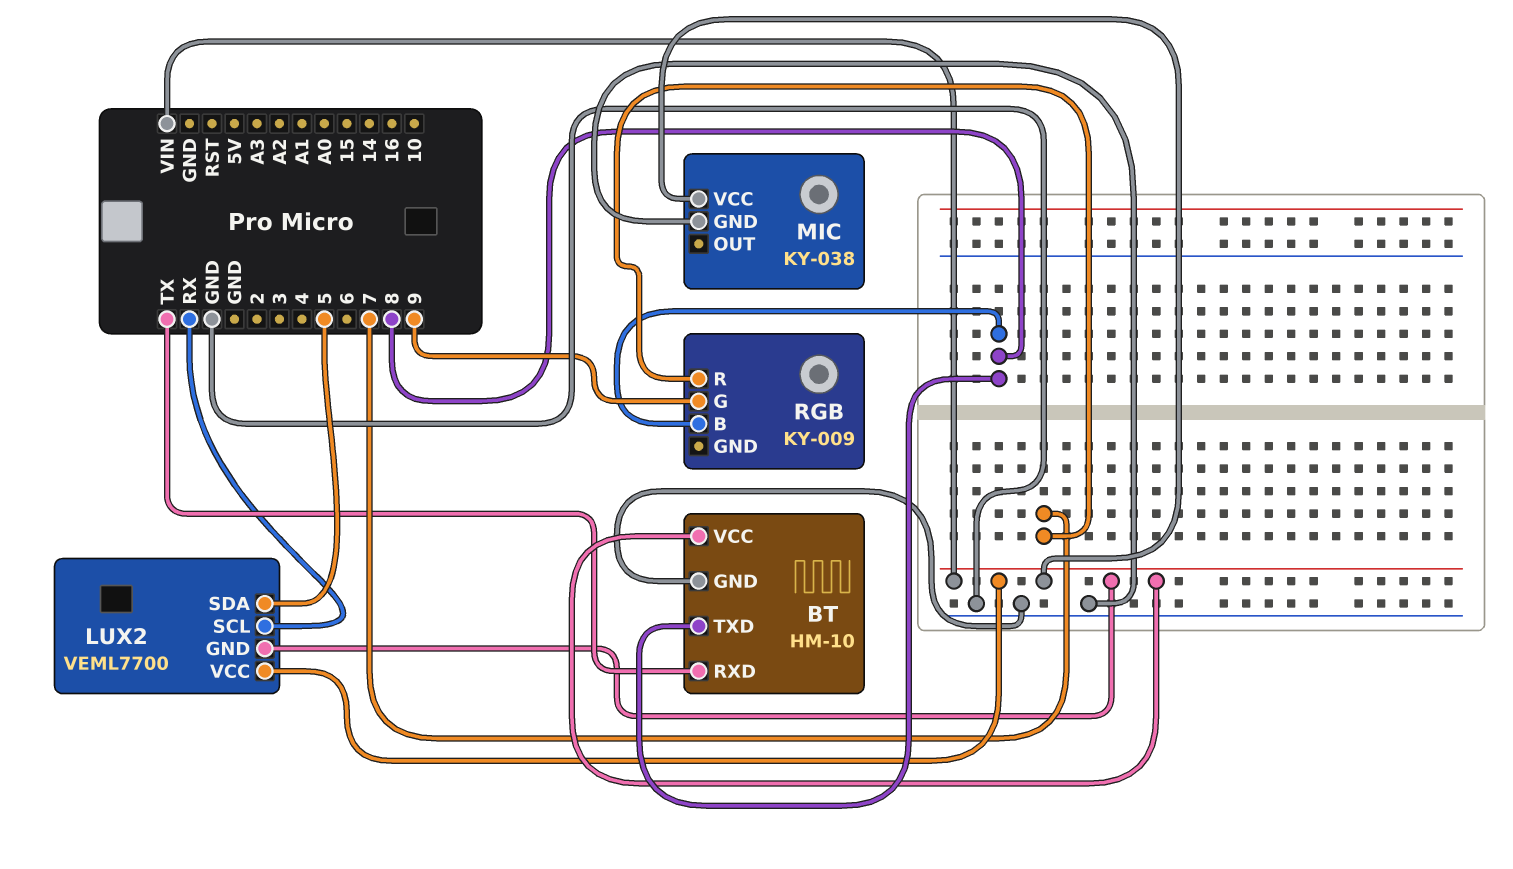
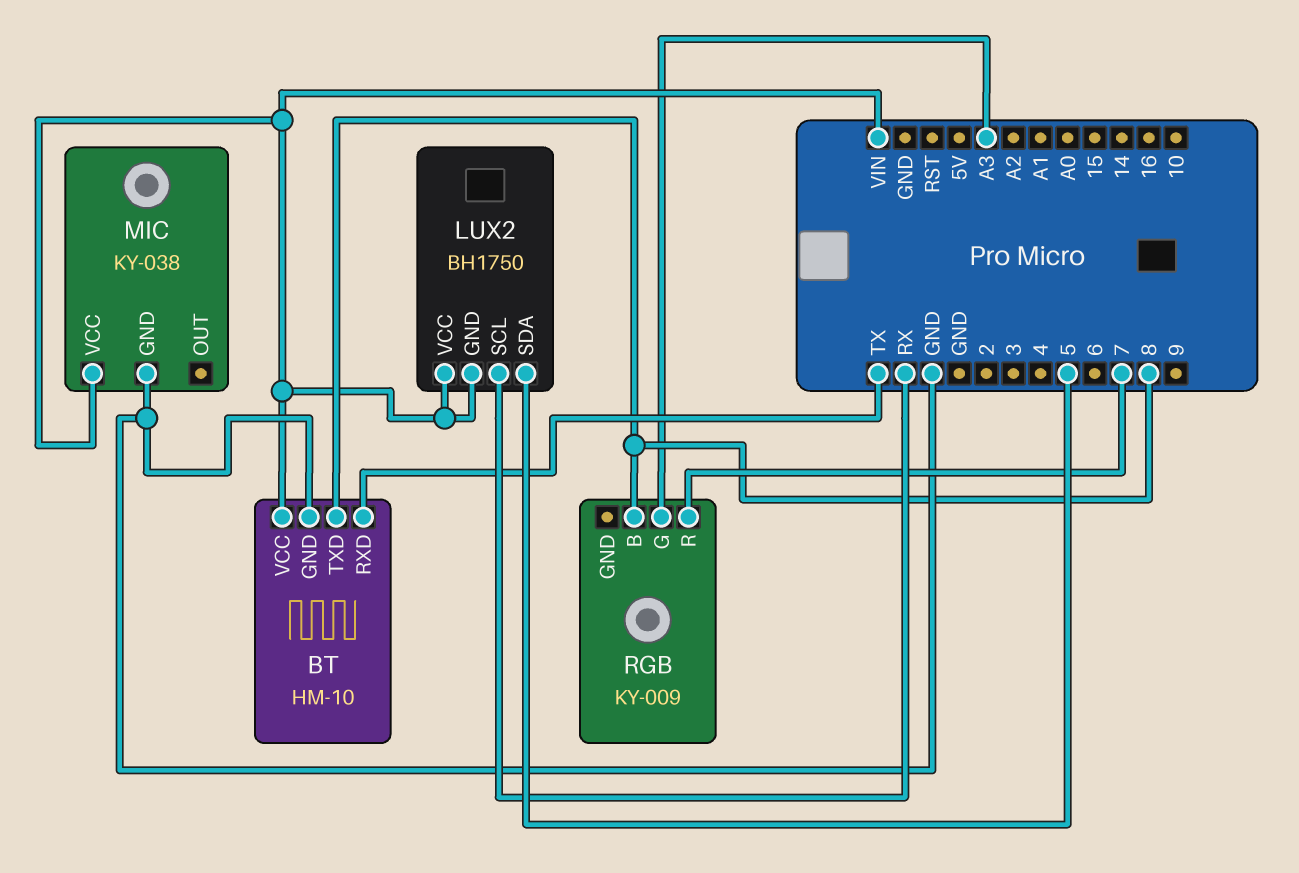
LUX2: VEML7700 -> BH1750
RGB pin G: 9 -> A3

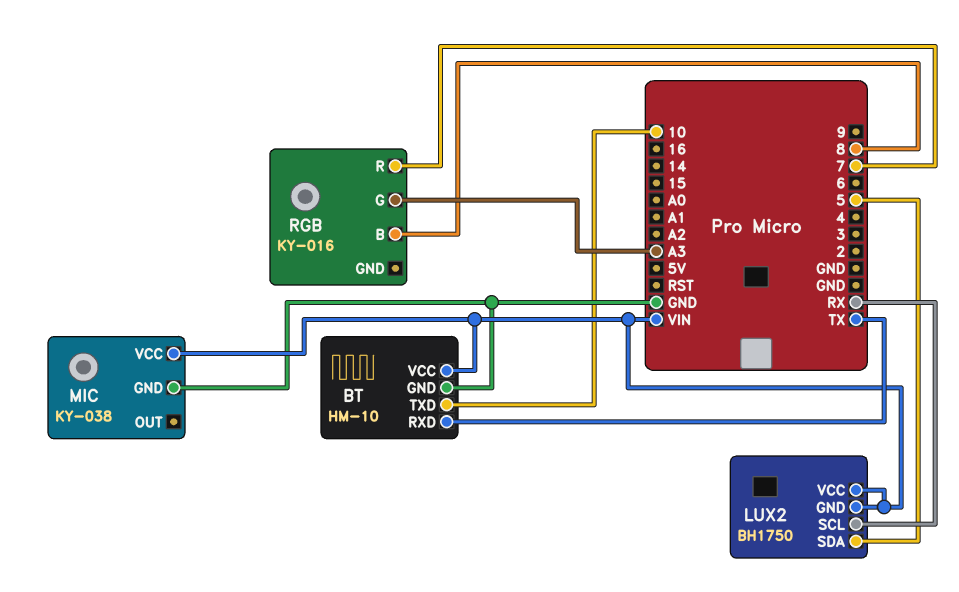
BT pin TXD: 8 -> 10
RGB: KY-009 -> KY-016

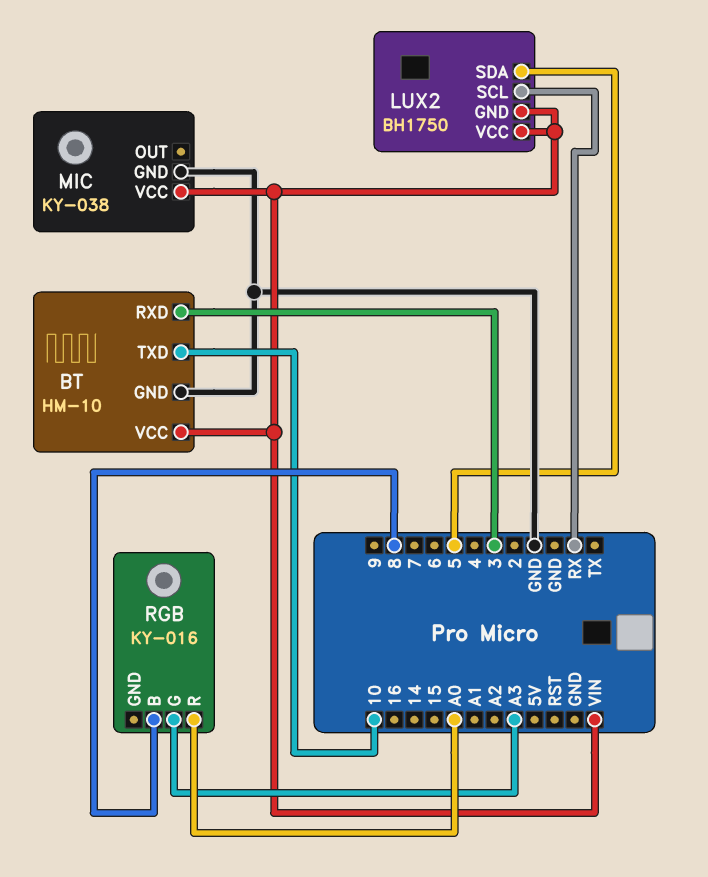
BT pin RXD: TX -> 3
RGB pin R: 7 -> A0

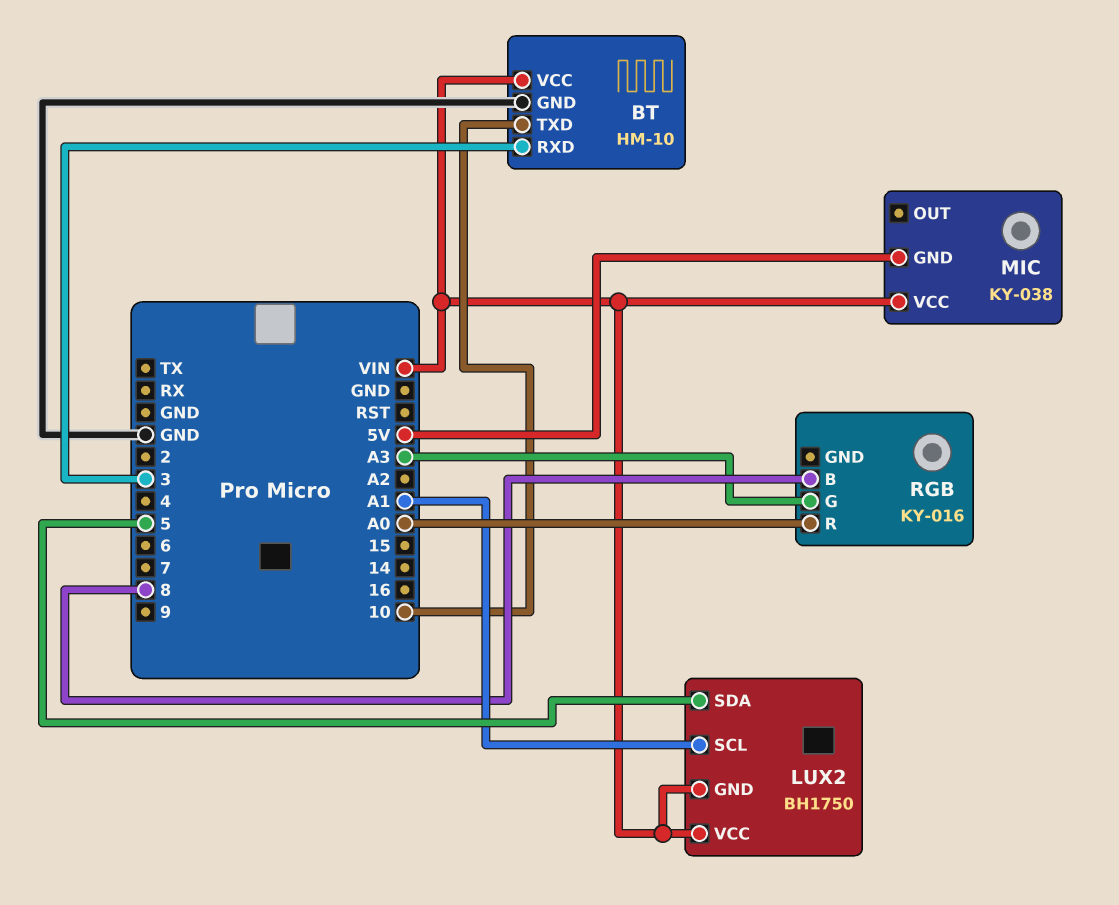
LUX2 pin SCL: RX -> A1
MIC pin GND: GND -> 5V

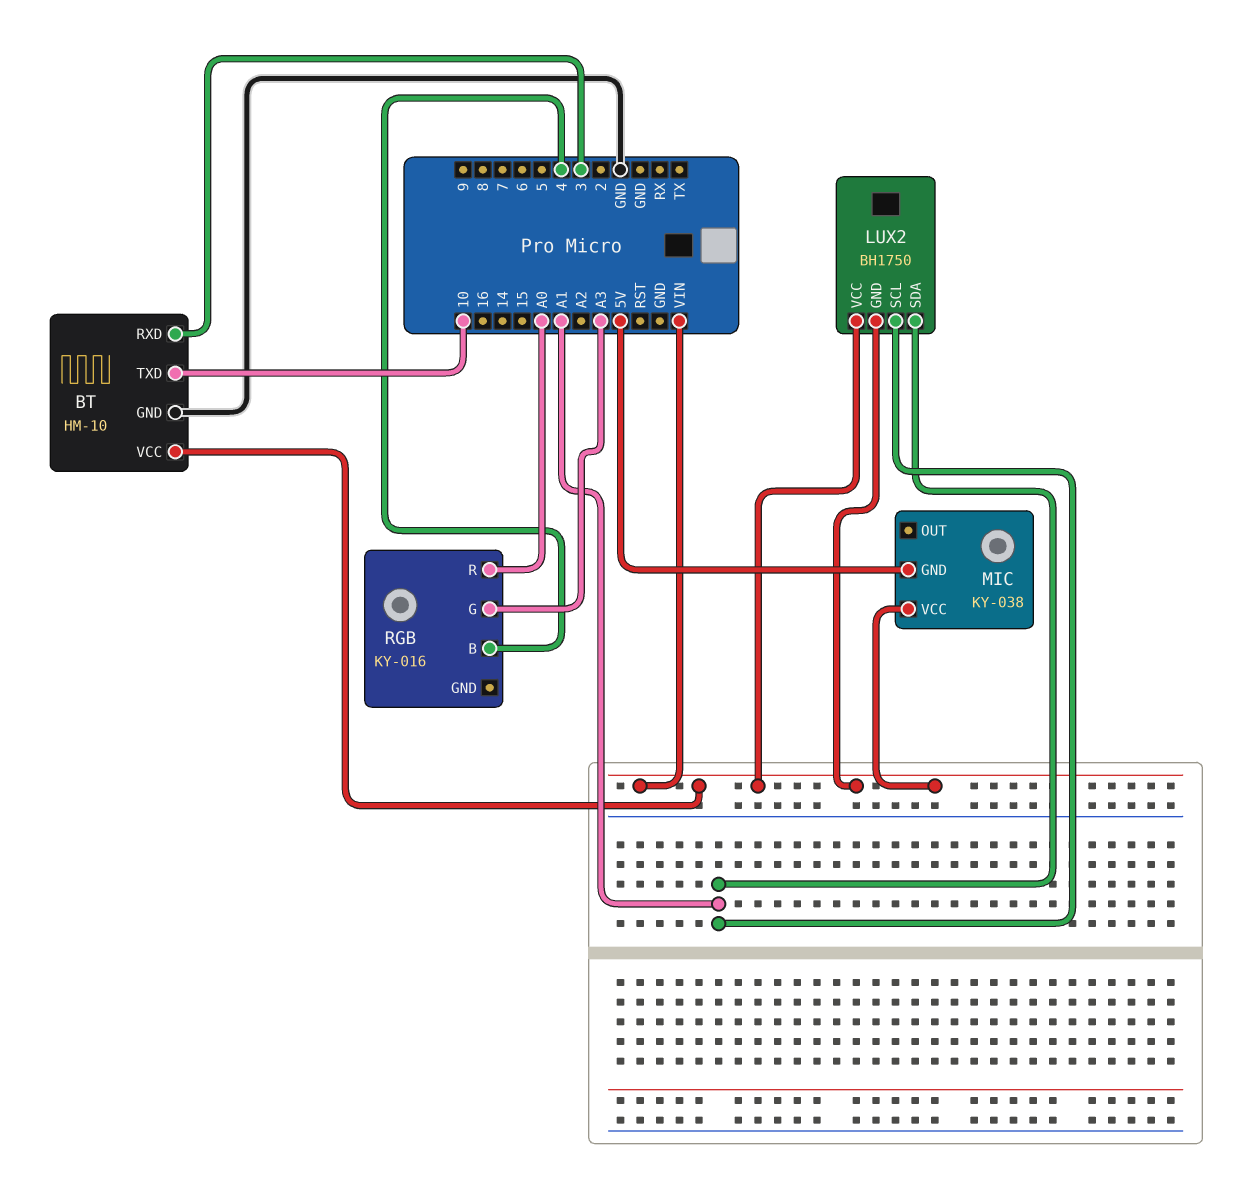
LUX2 pin SDA: 5 -> A1
RGB pin B: 8 -> 4

